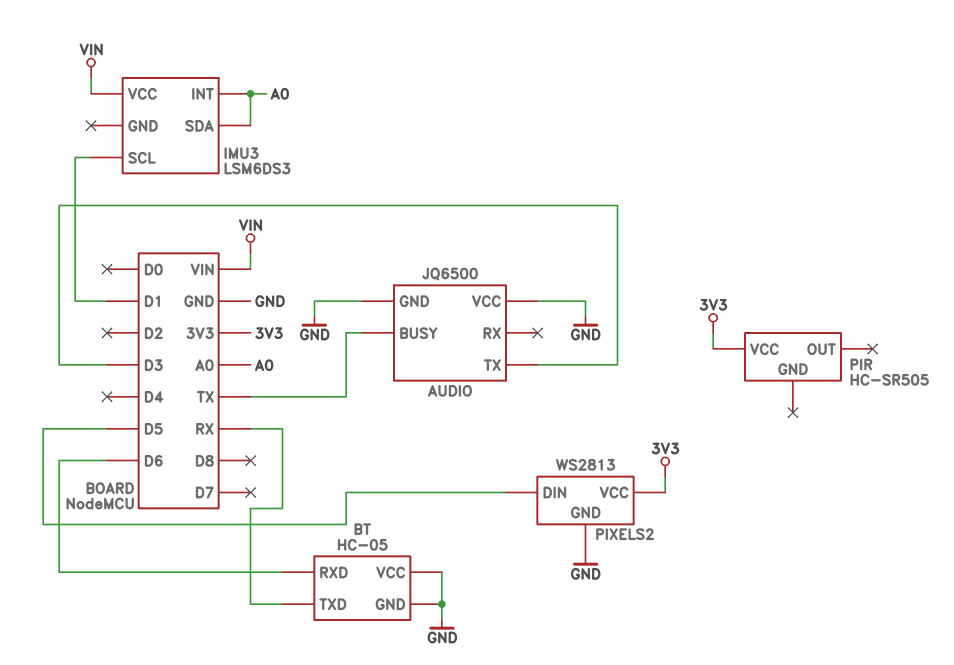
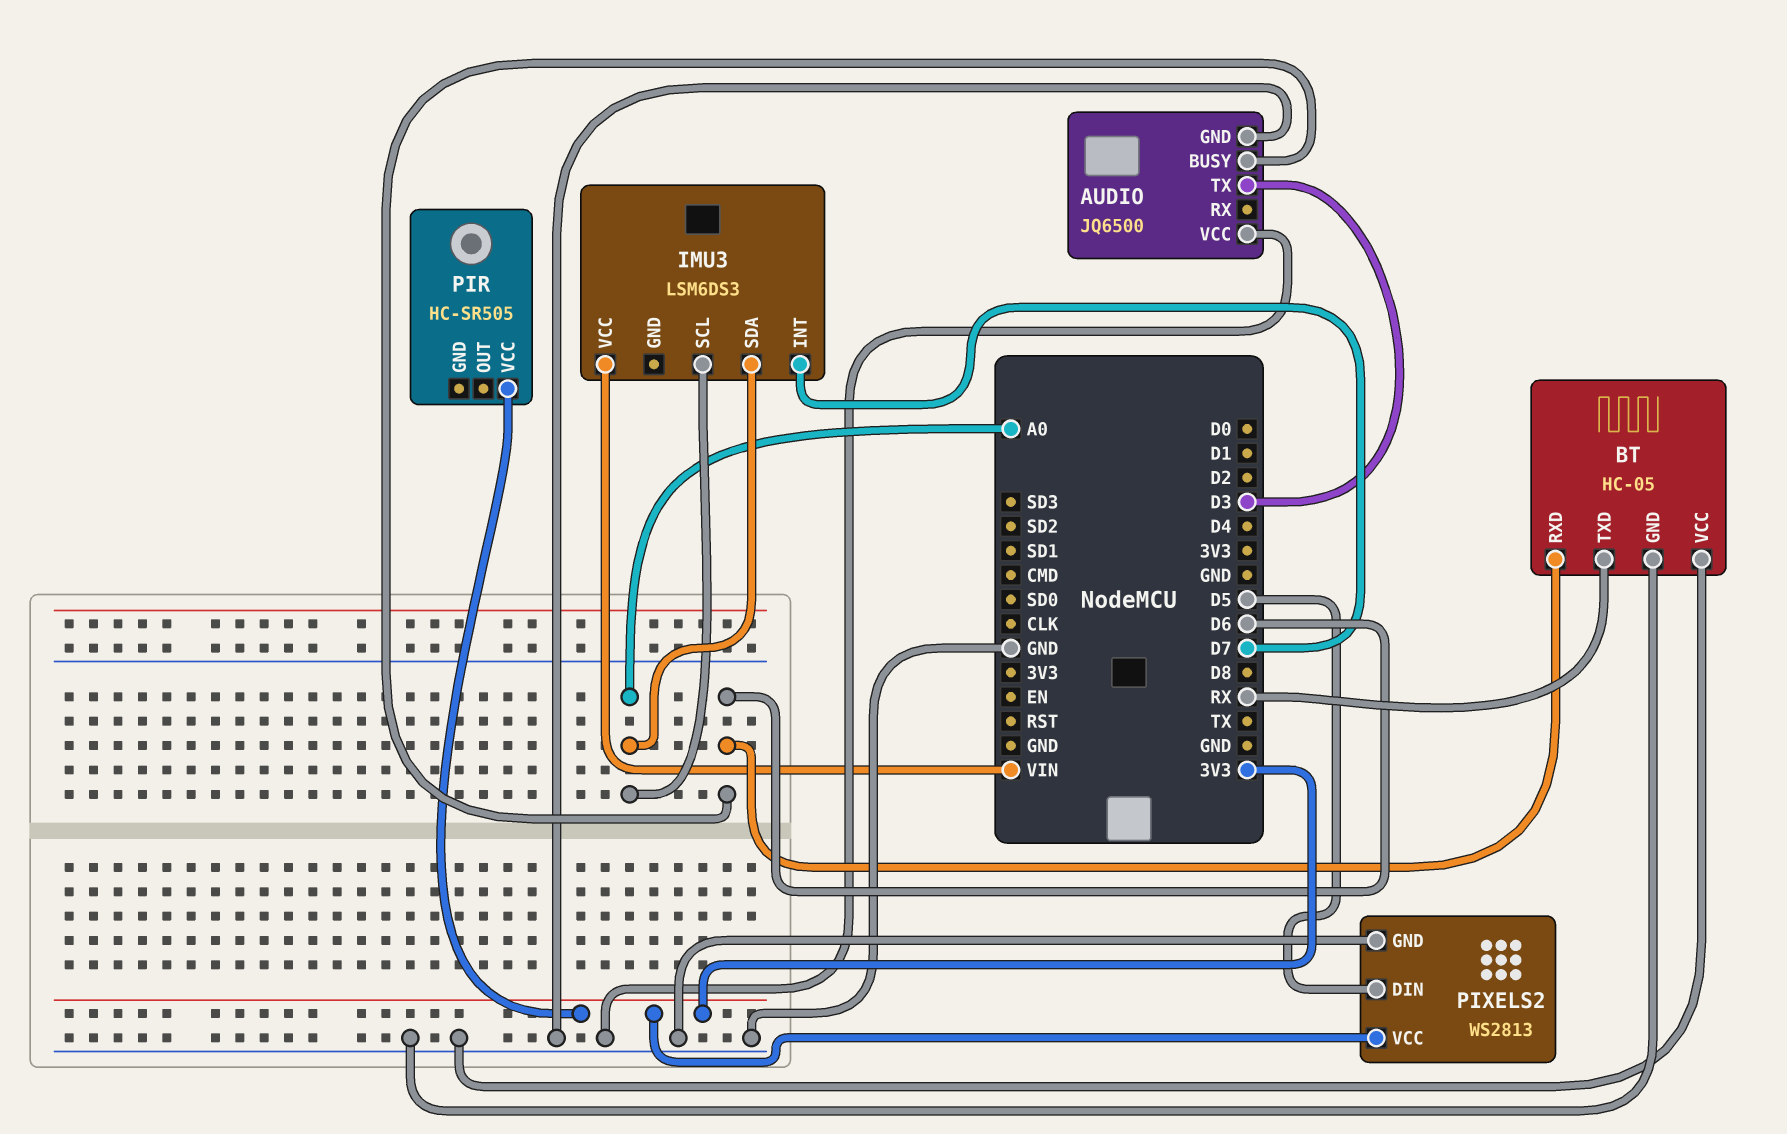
AUDIO pin BUSY: TX -> D6
IMU3 pin INT: A0 -> D7
IMU3 pin SCL: D1 -> A0

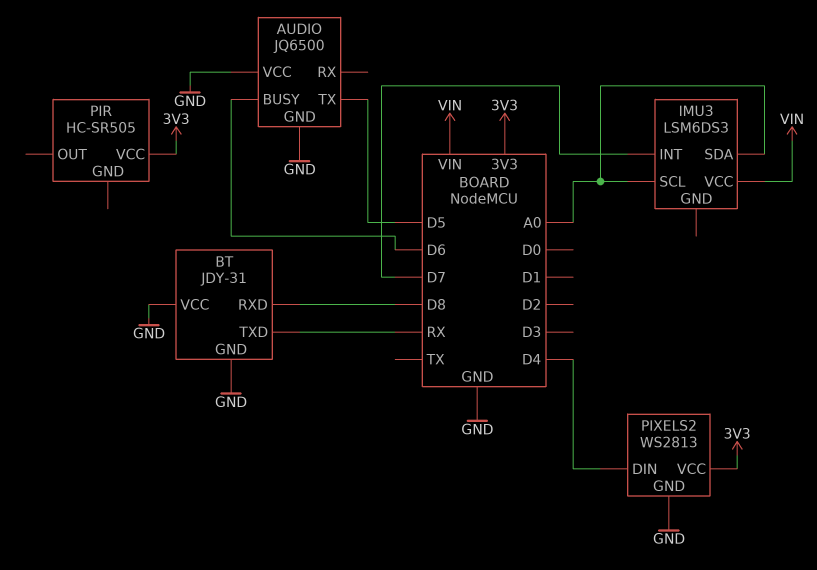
AUDIO pin TX: D3 -> D5
BT: HC-05 -> JDY-31
BT pin RXD: D6 -> D8
PIXELS2 pin DIN: D5 -> D4

